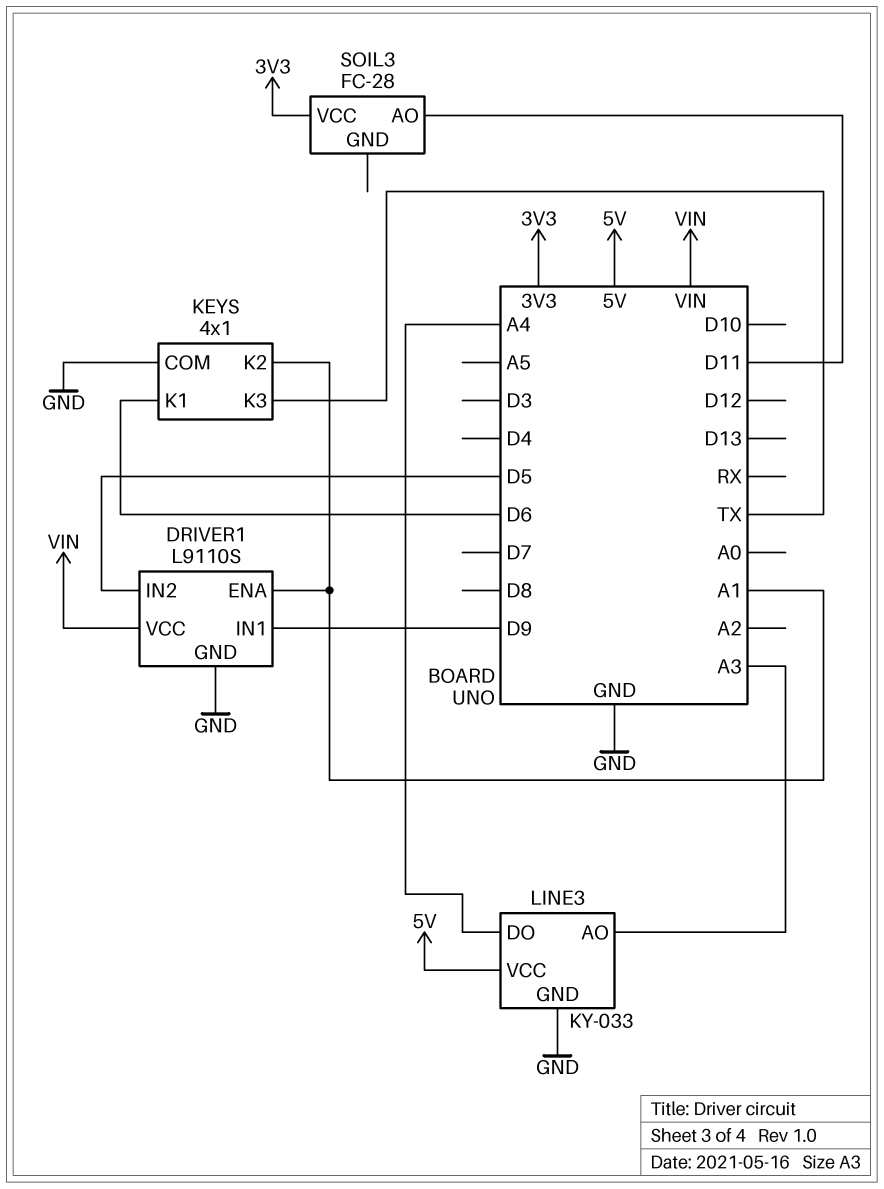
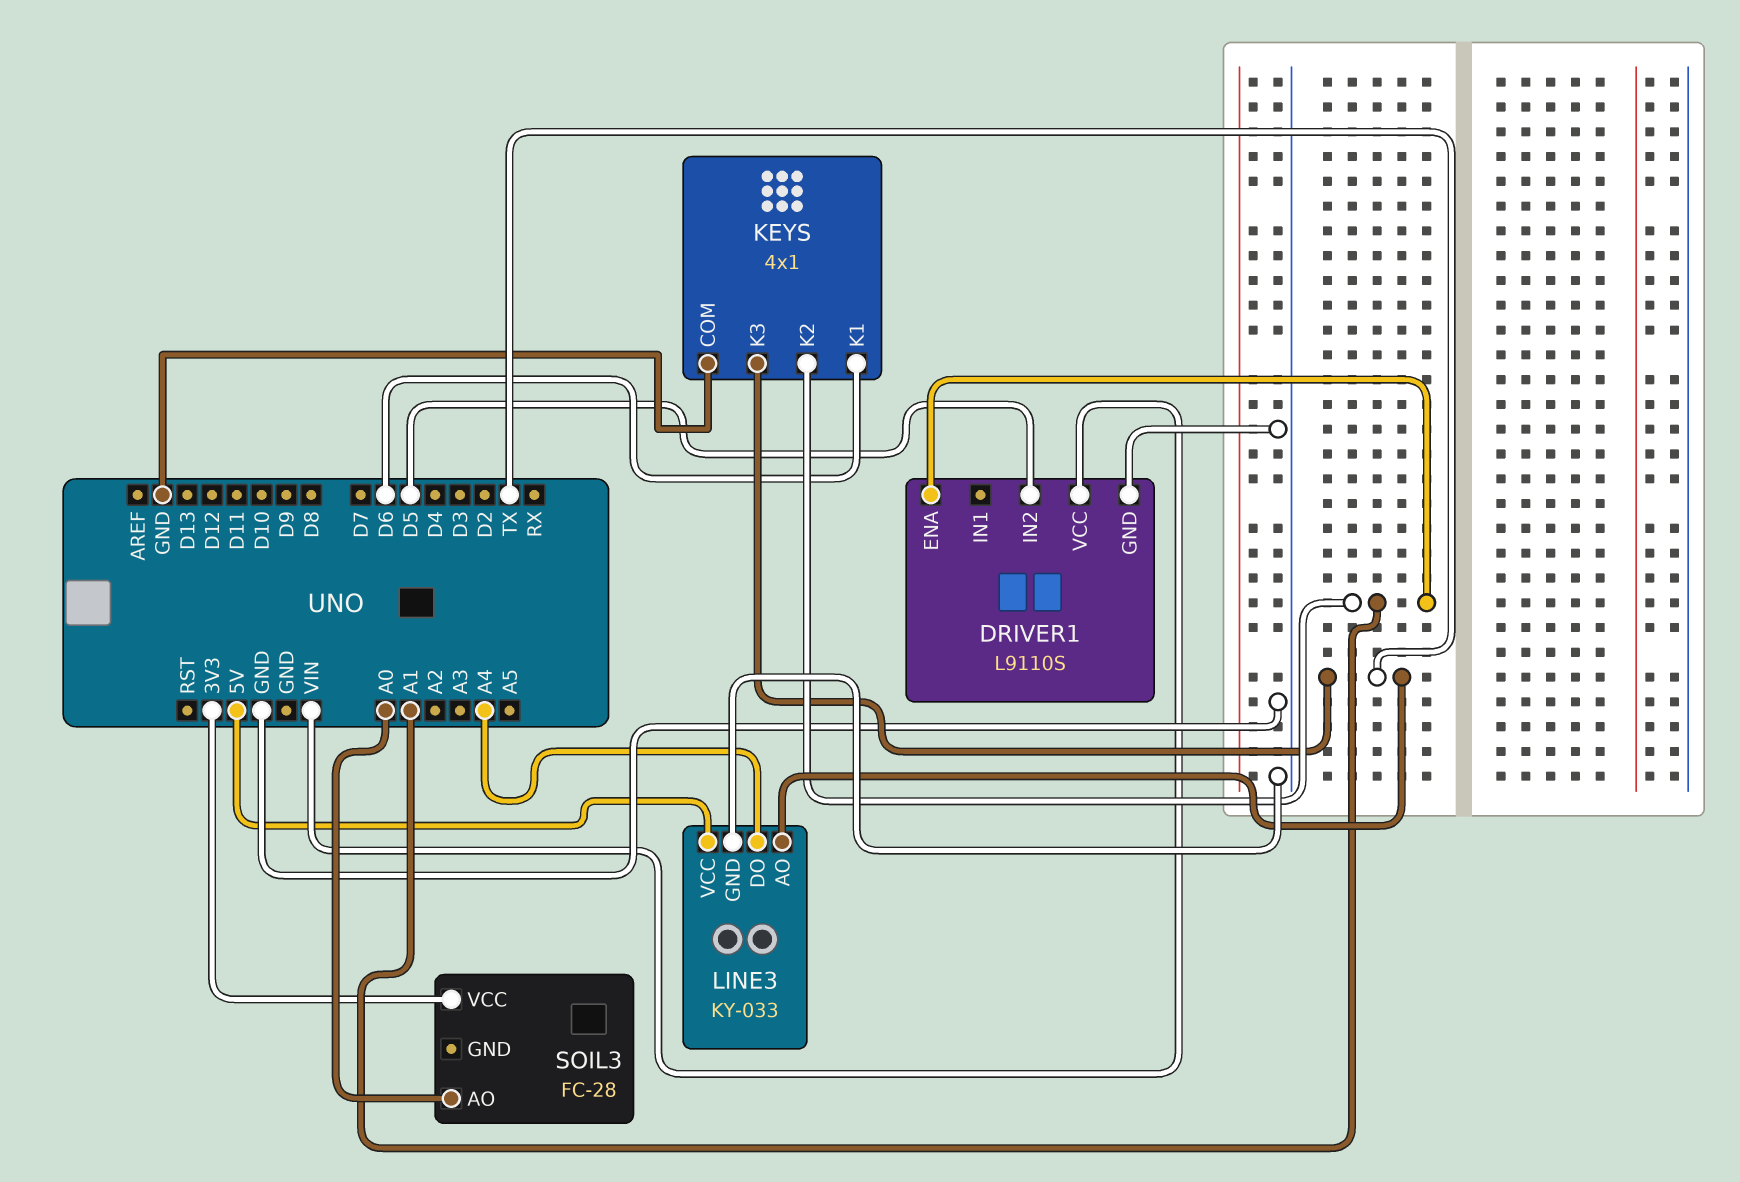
DRIVER1 pin IN1: D9 -> none
LINE3 pin AO: A3 -> TX
SOIL3 pin AO: D11 -> A0

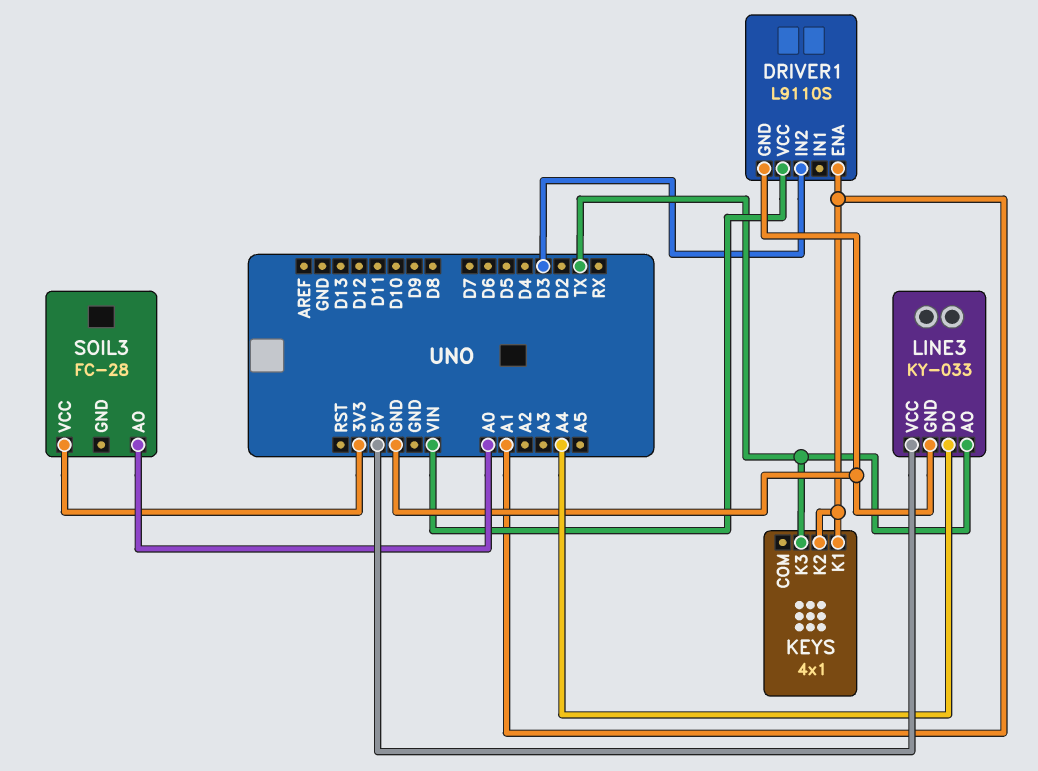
DRIVER1 pin IN2: D5 -> D3
KEYS pin COM: GND -> none
KEYS pin K1: D6 -> A1

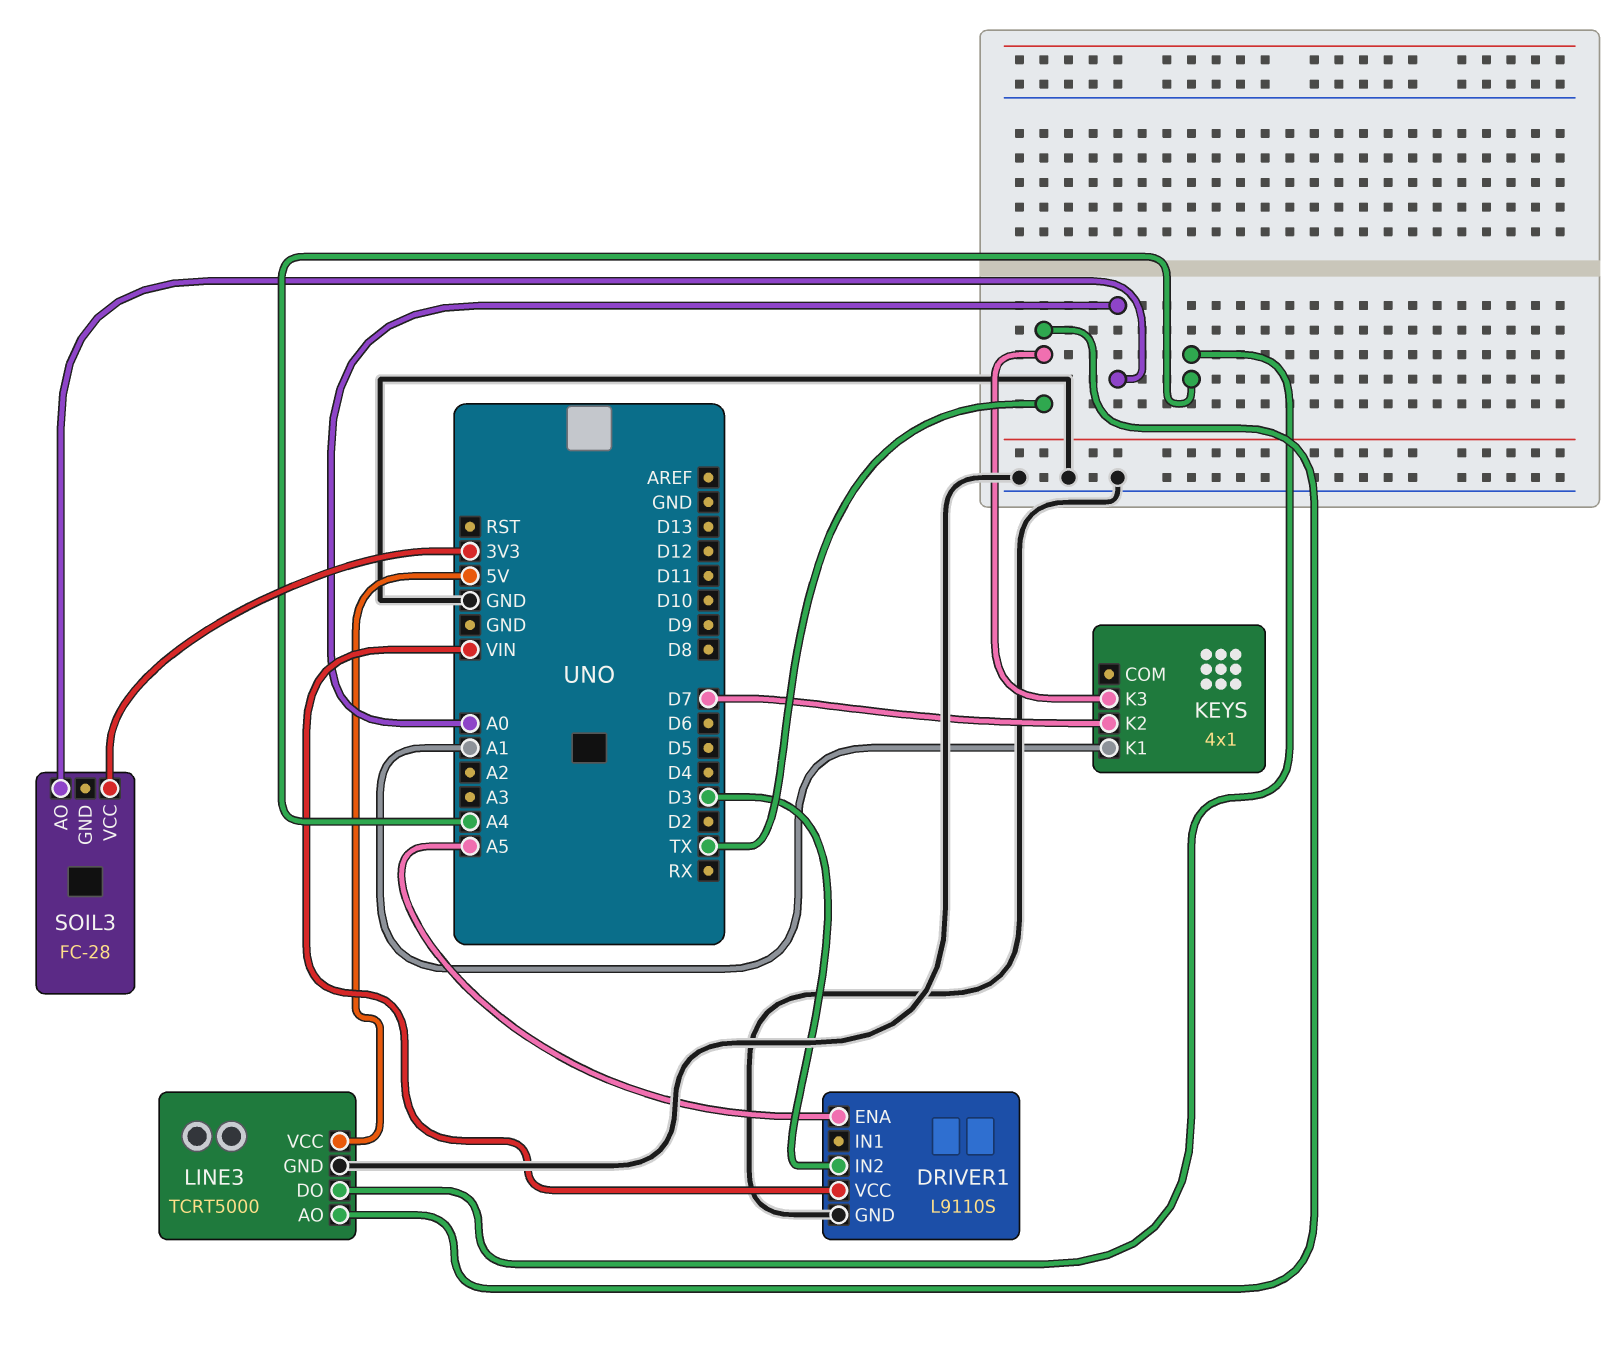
DRIVER1 pin ENA: A1 -> A5
KEYS pin K2: A1 -> D7
LINE3: KY-033 -> TCRT5000

